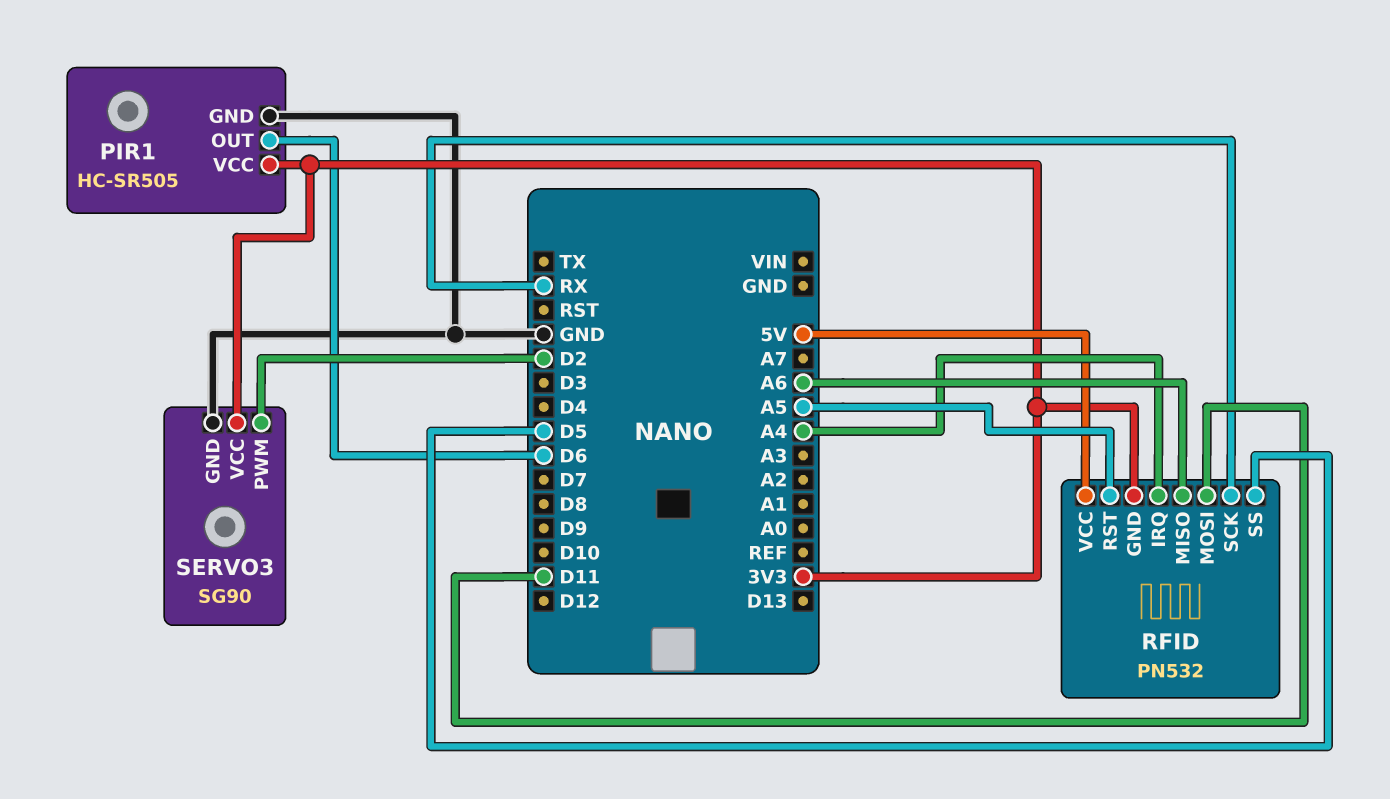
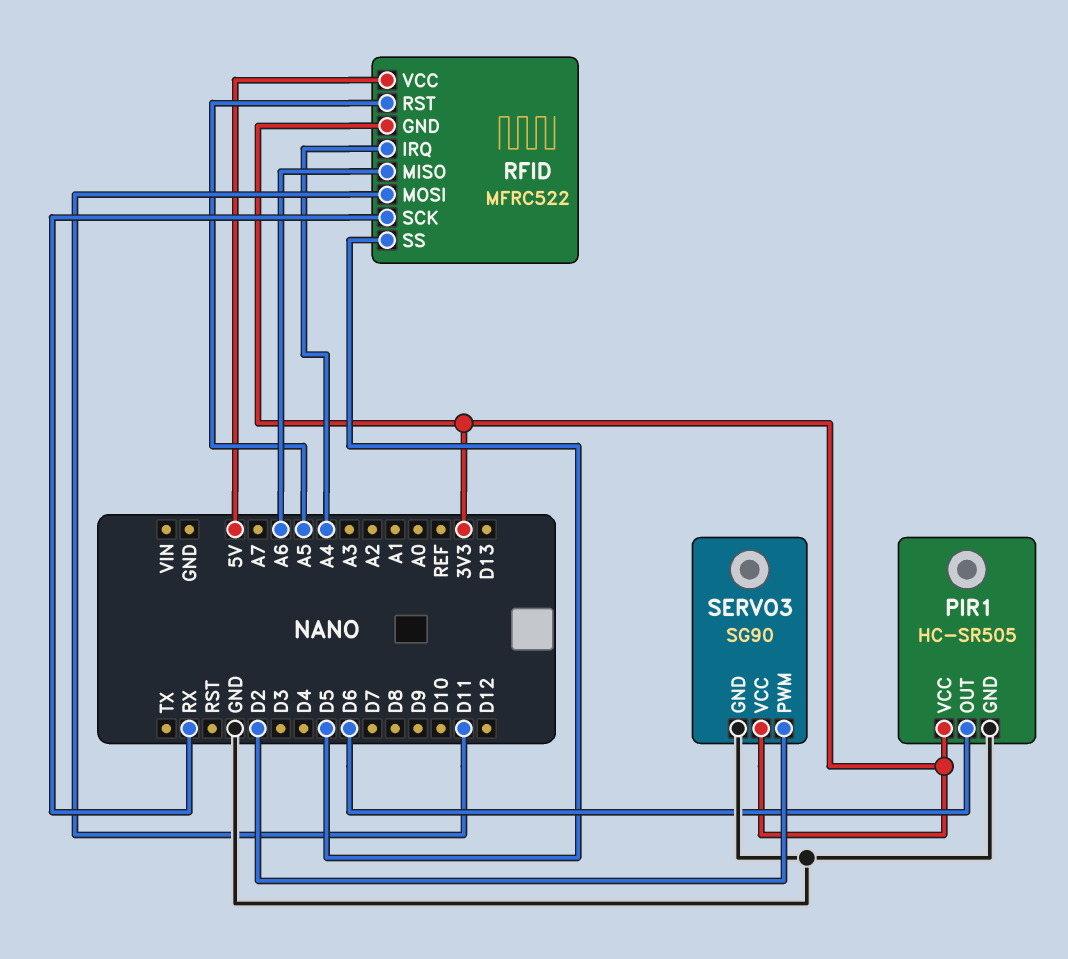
RFID: PN532 -> MFRC522

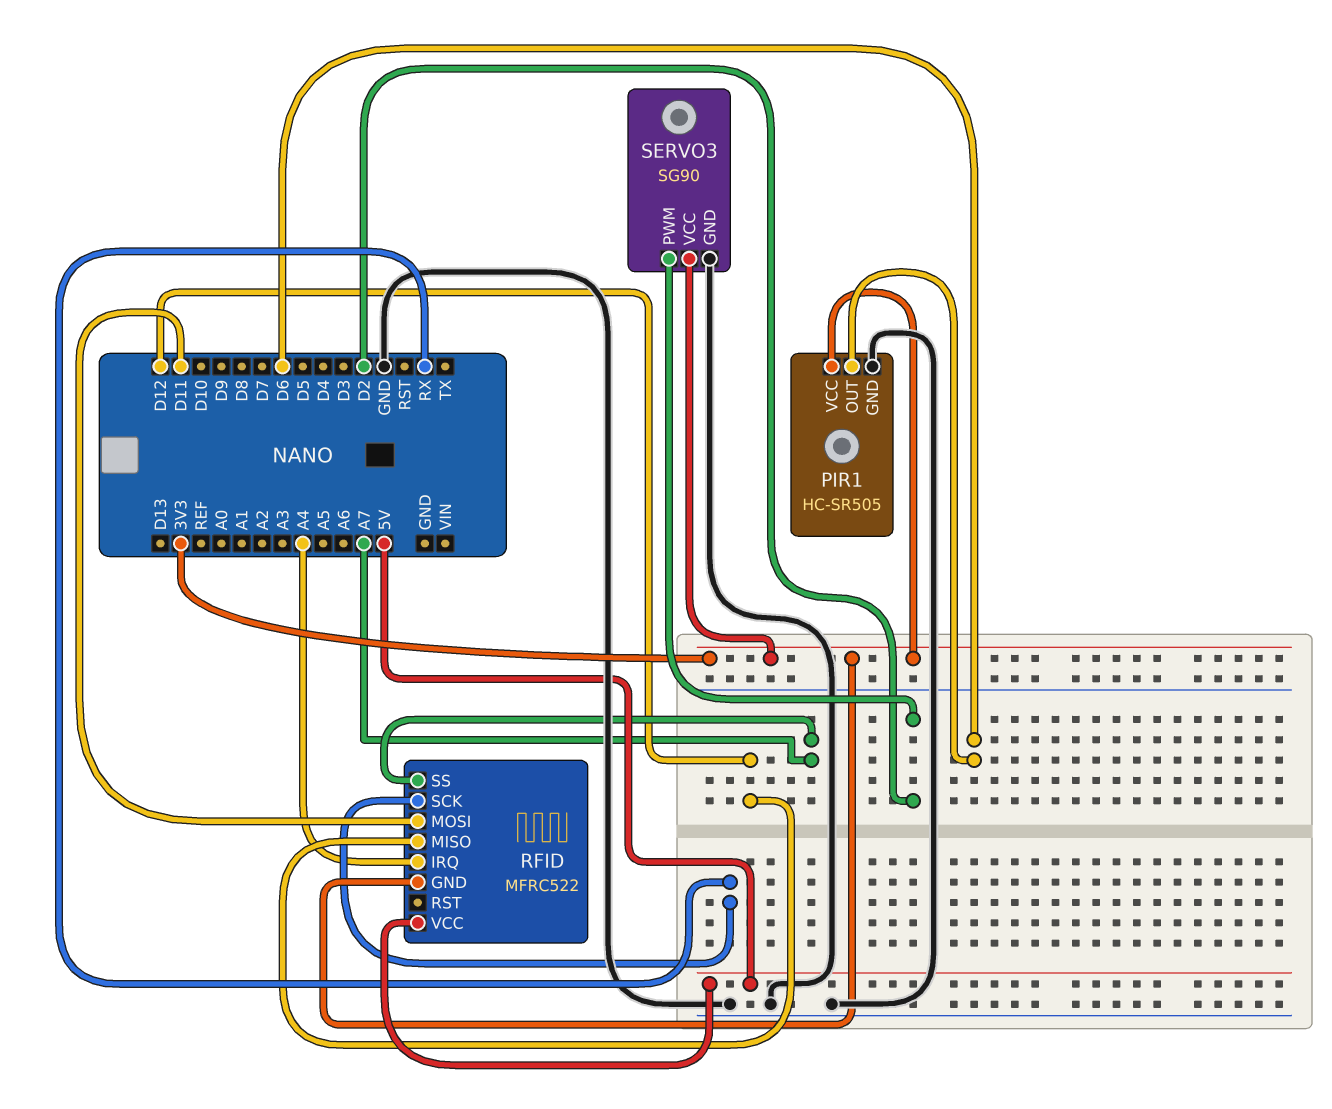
RFID pin MISO: A6 -> D12
RFID pin RST: A5 -> none
RFID pin SS: D5 -> A7

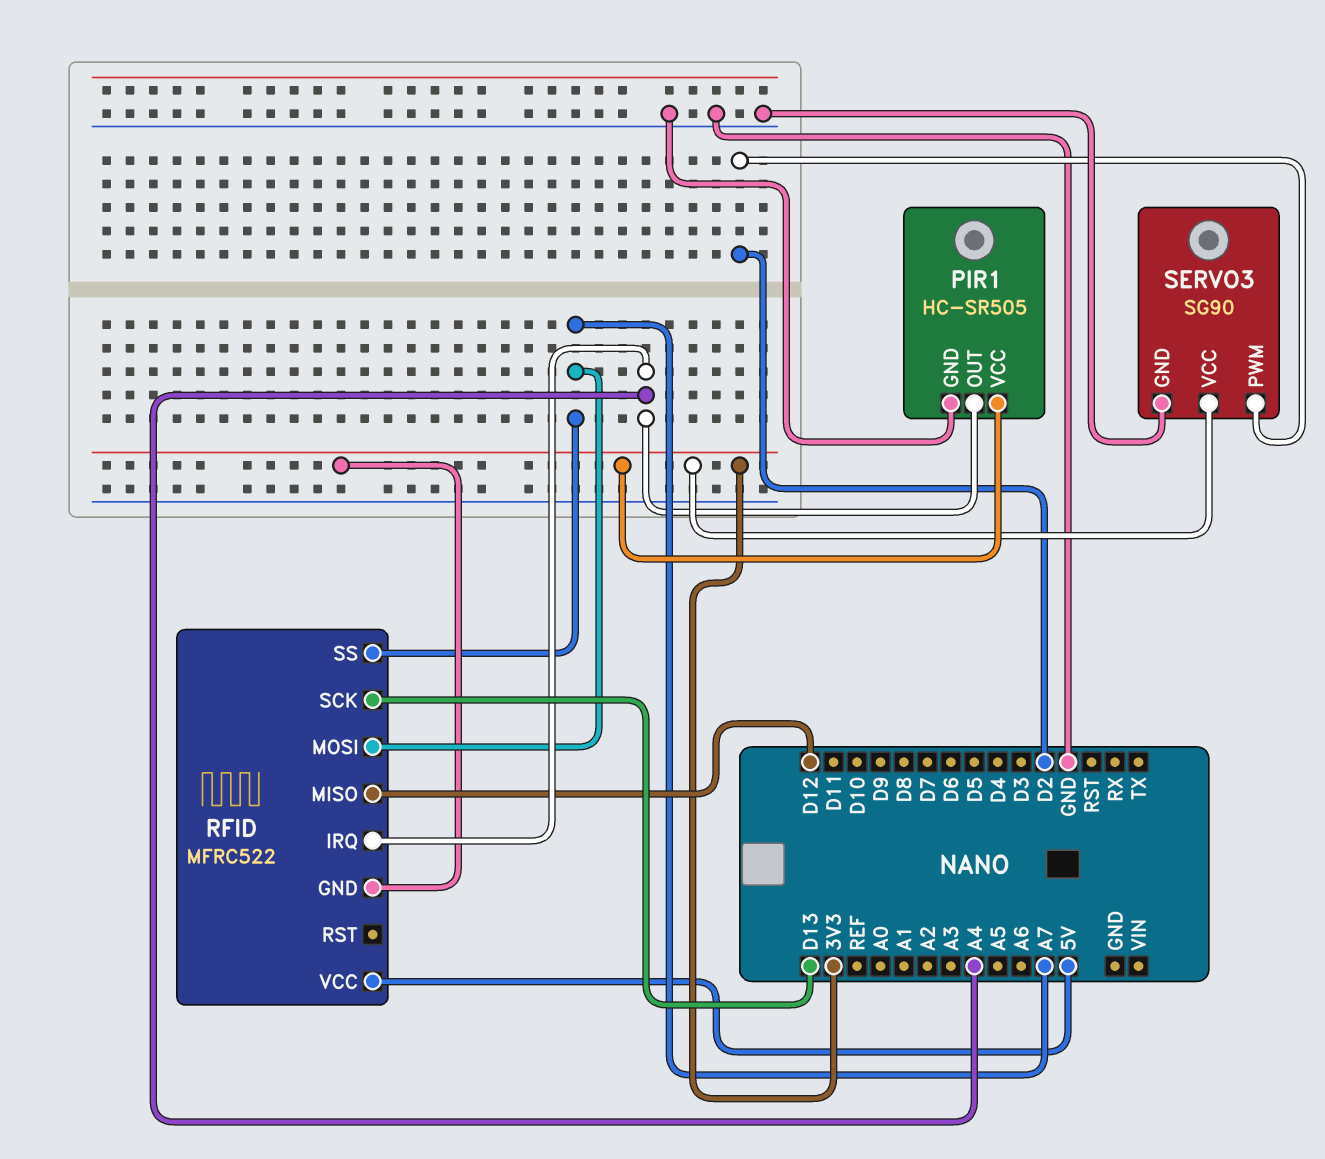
PIR1 pin OUT: D6 -> A4
RFID pin MOSI: D11 -> A7
RFID pin SCK: RX -> D13

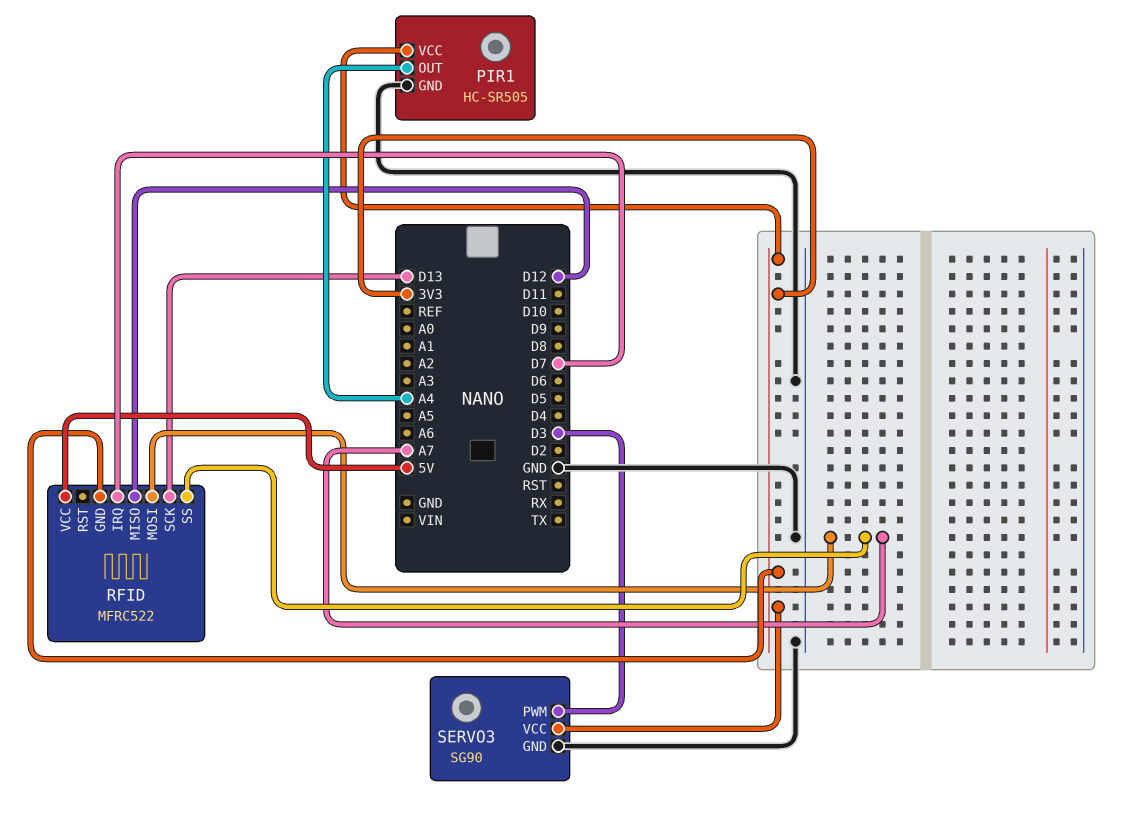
RFID pin IRQ: A4 -> D7
SERVO3 pin PWM: D2 -> D3

